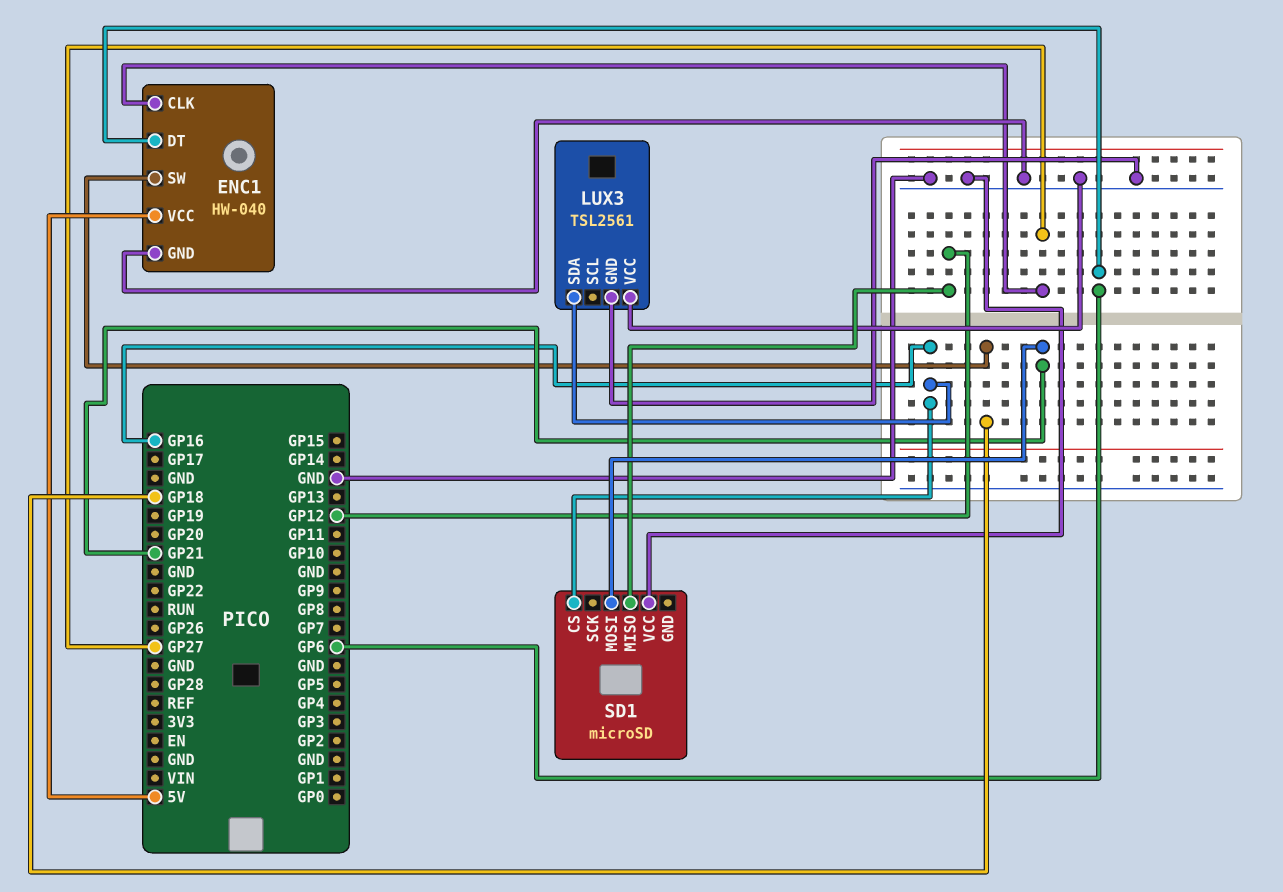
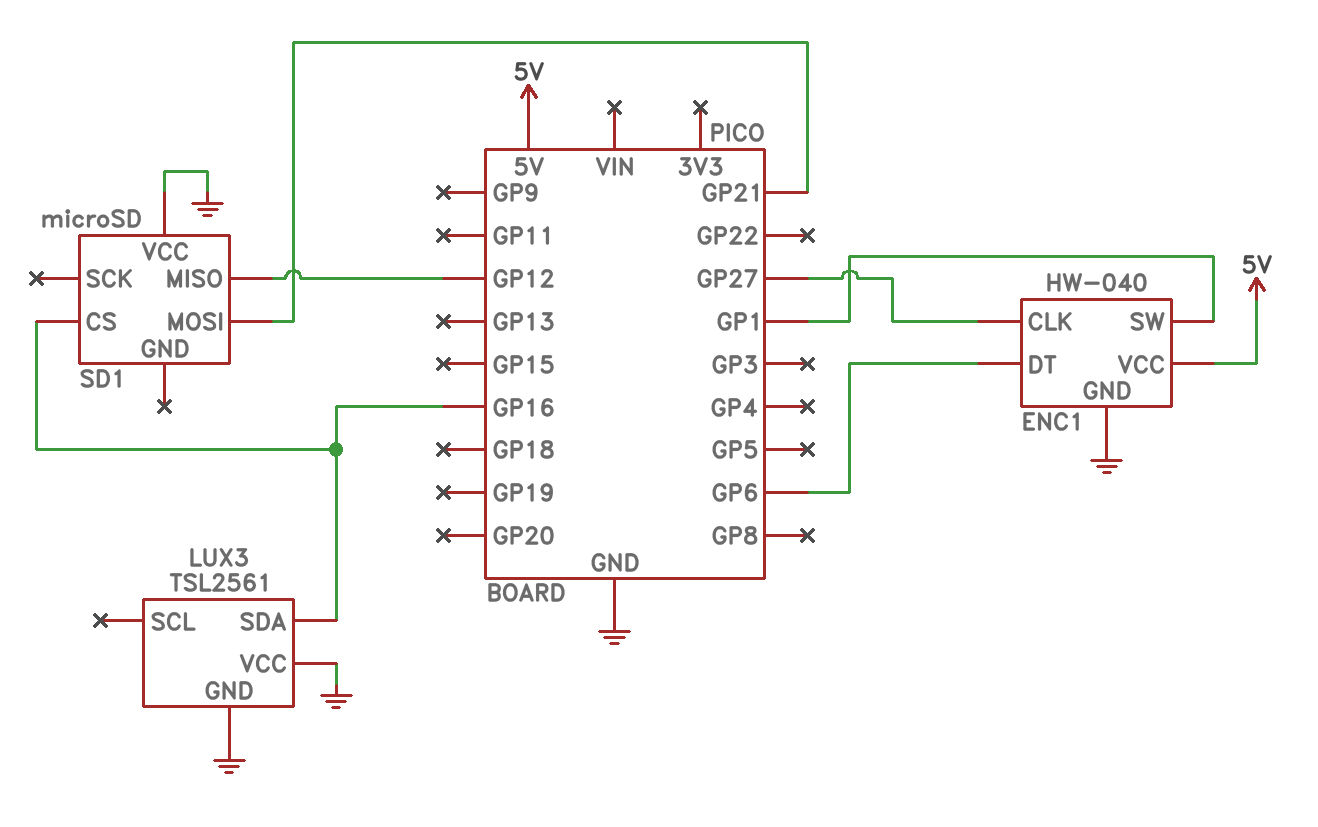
ENC1 pin SW: GP18 -> GP1

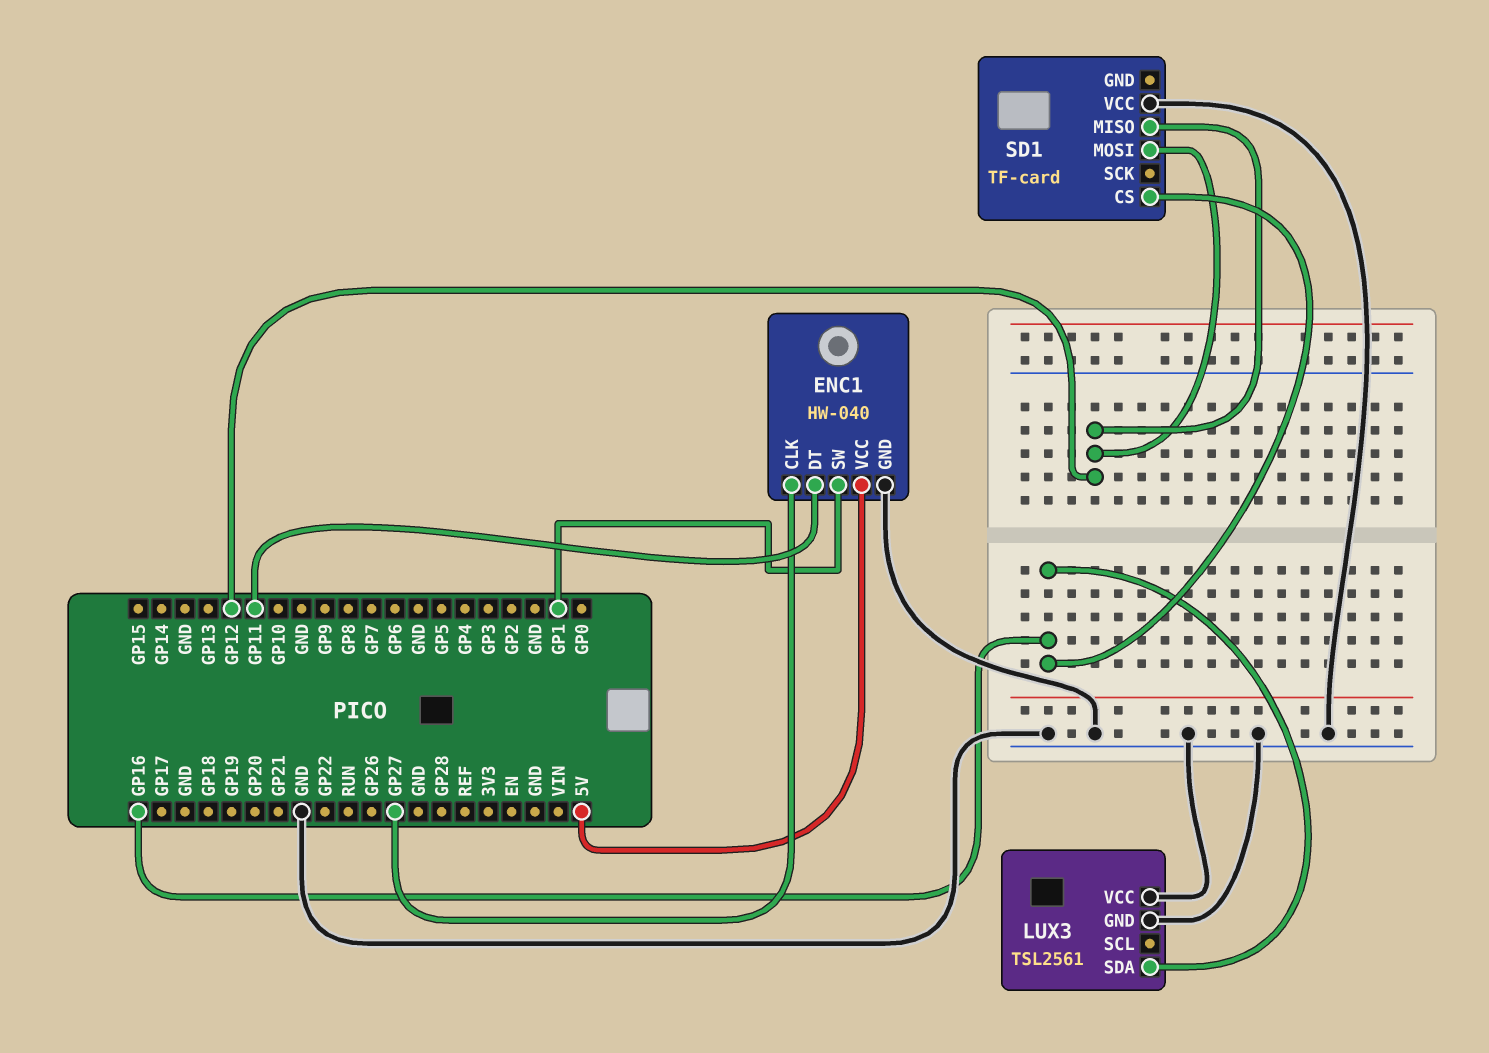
ENC1 pin DT: GP6 -> GP11
SD1: microSD -> TF-card
SD1 pin MOSI: GP21 -> GP12

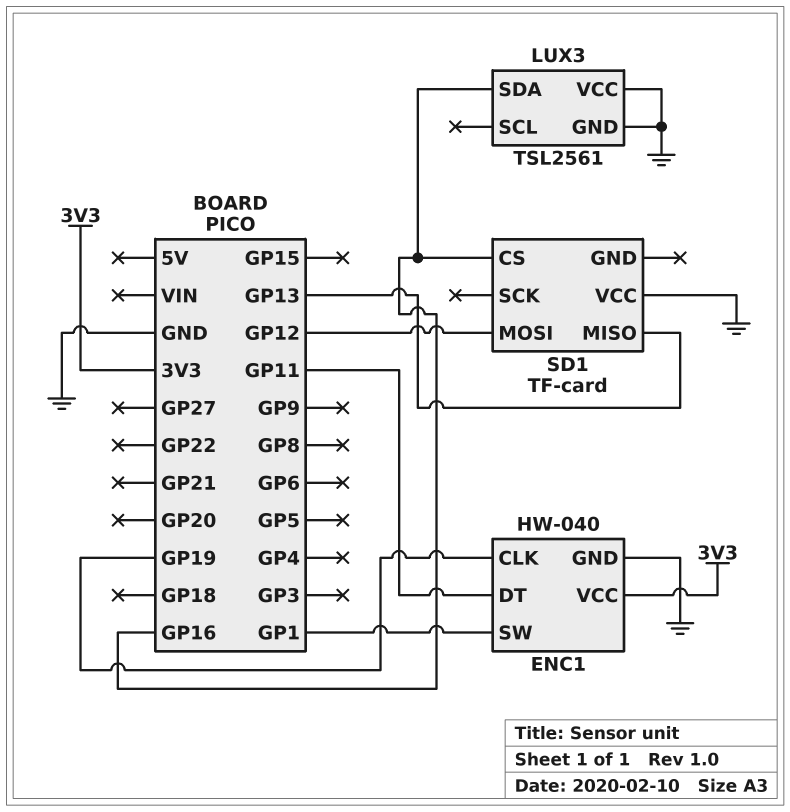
ENC1 pin CLK: GP27 -> GP19
ENC1 pin VCC: 5V -> 3V3
SD1 pin MISO: GP12 -> GP13

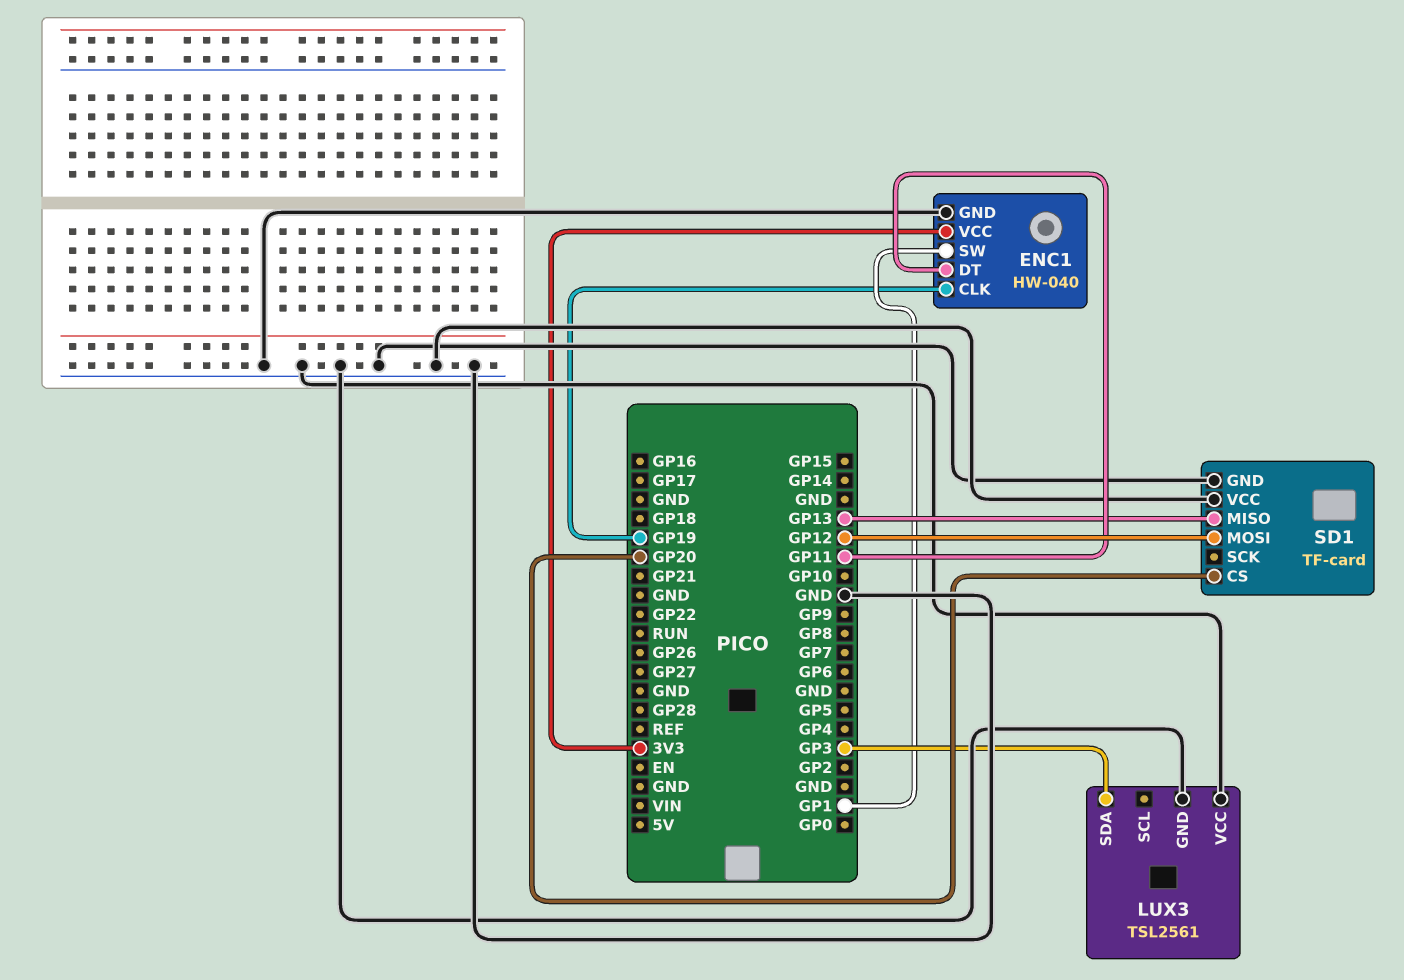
LUX3 pin SDA: GP16 -> GP3
SD1 pin CS: GP16 -> GP20
SD1 pin GND: none -> GND

